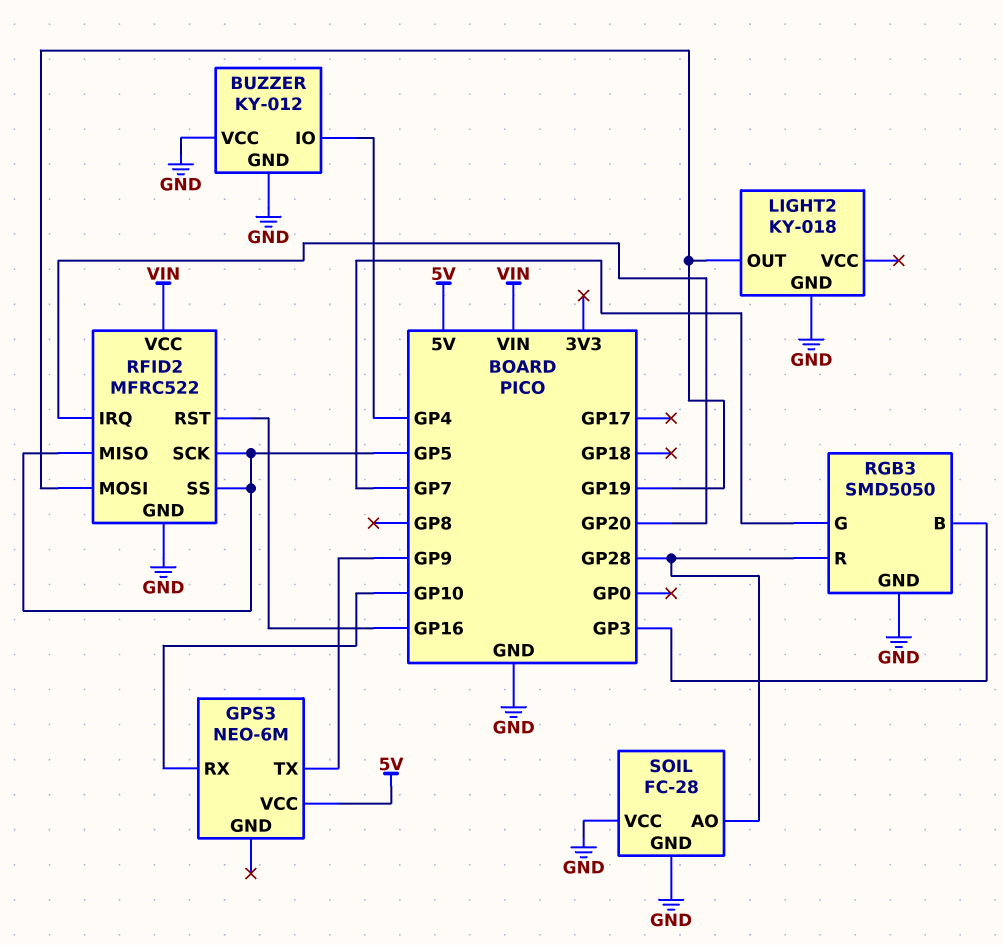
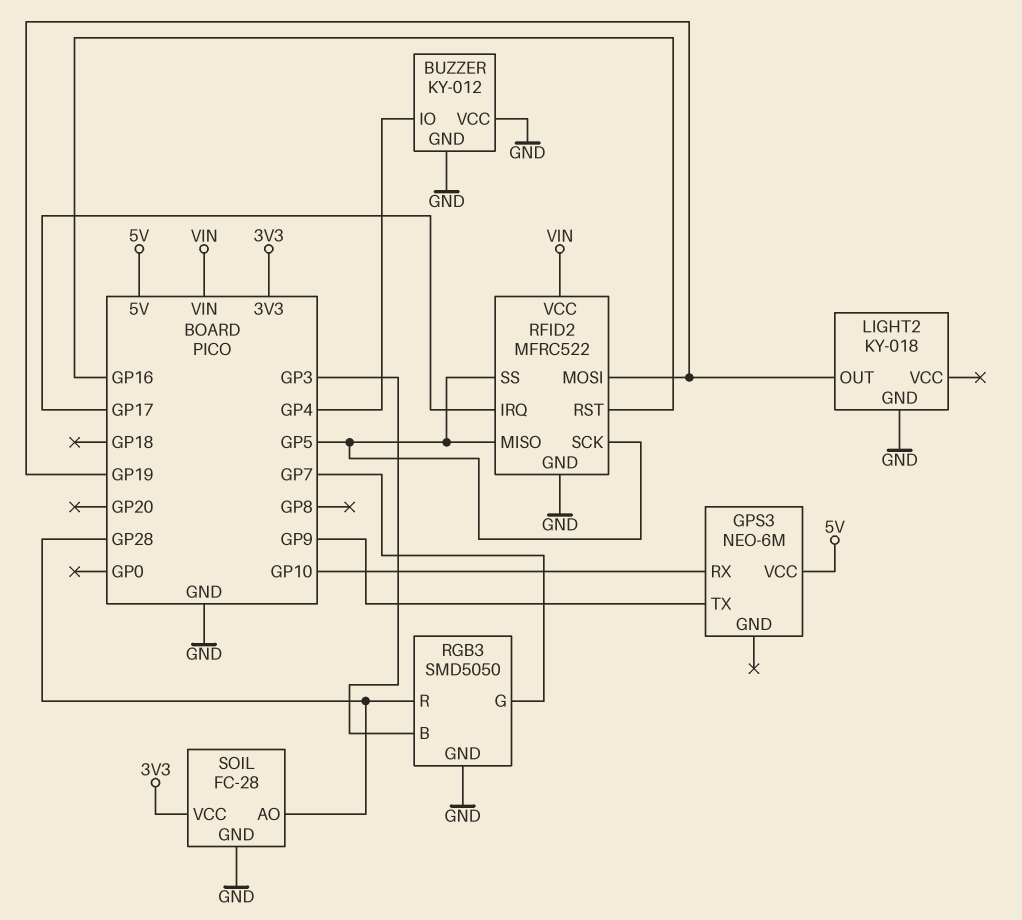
RFID2 pin IRQ: GP20 -> GP17
SOIL pin VCC: GND -> 3V3

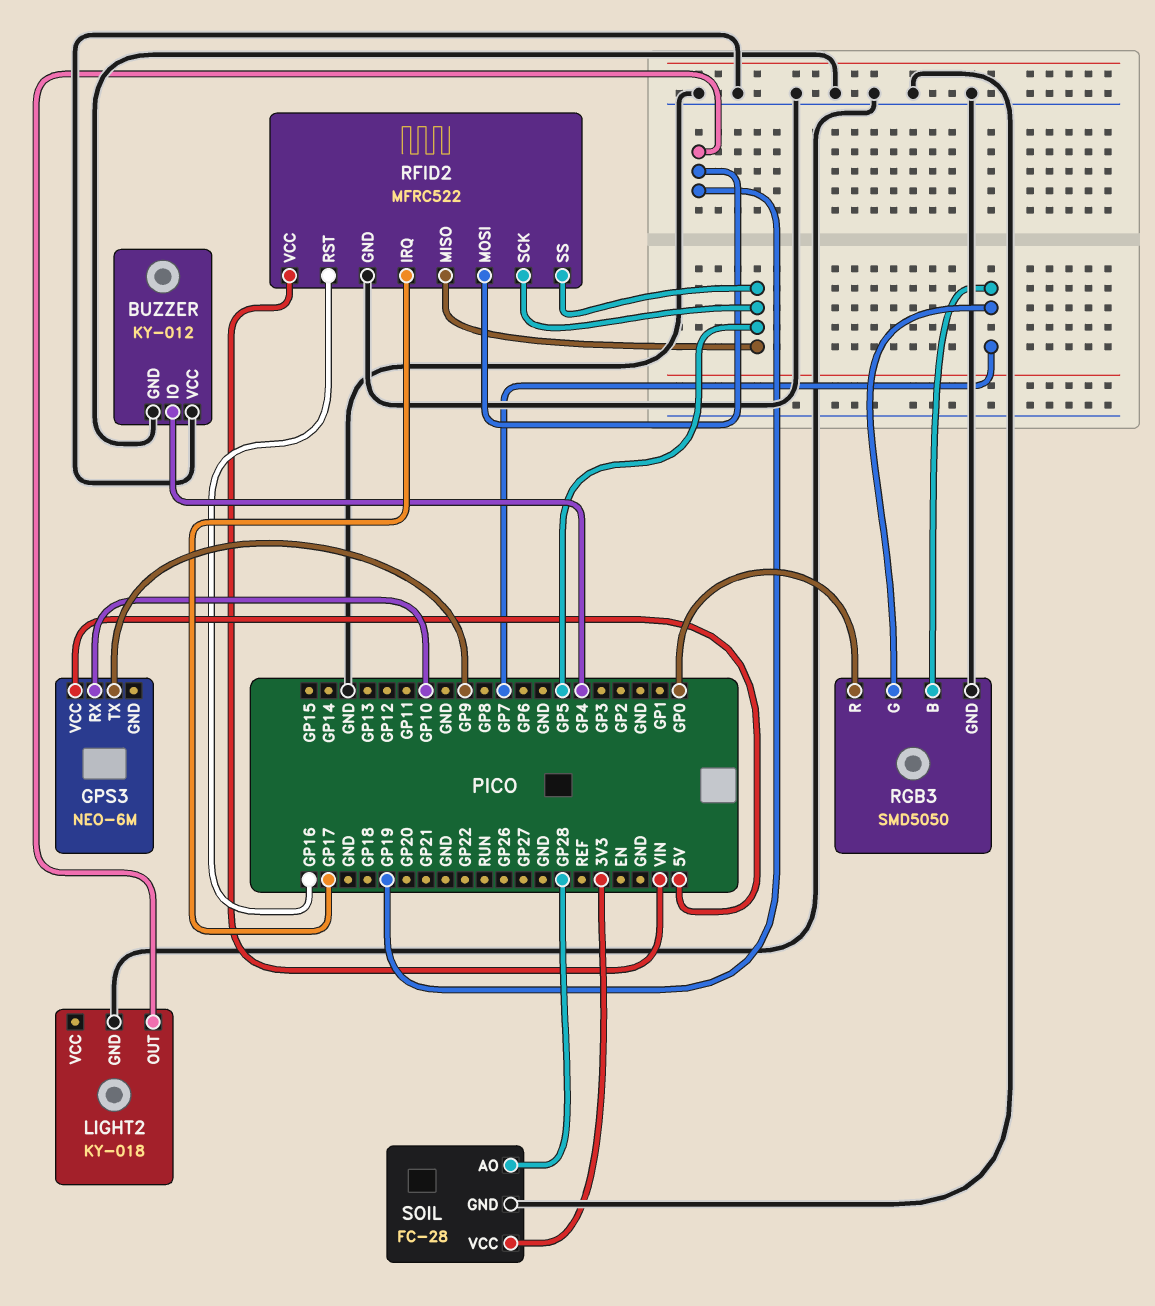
RGB3 pin B: GP3 -> GP7
RGB3 pin R: GP28 -> GP0

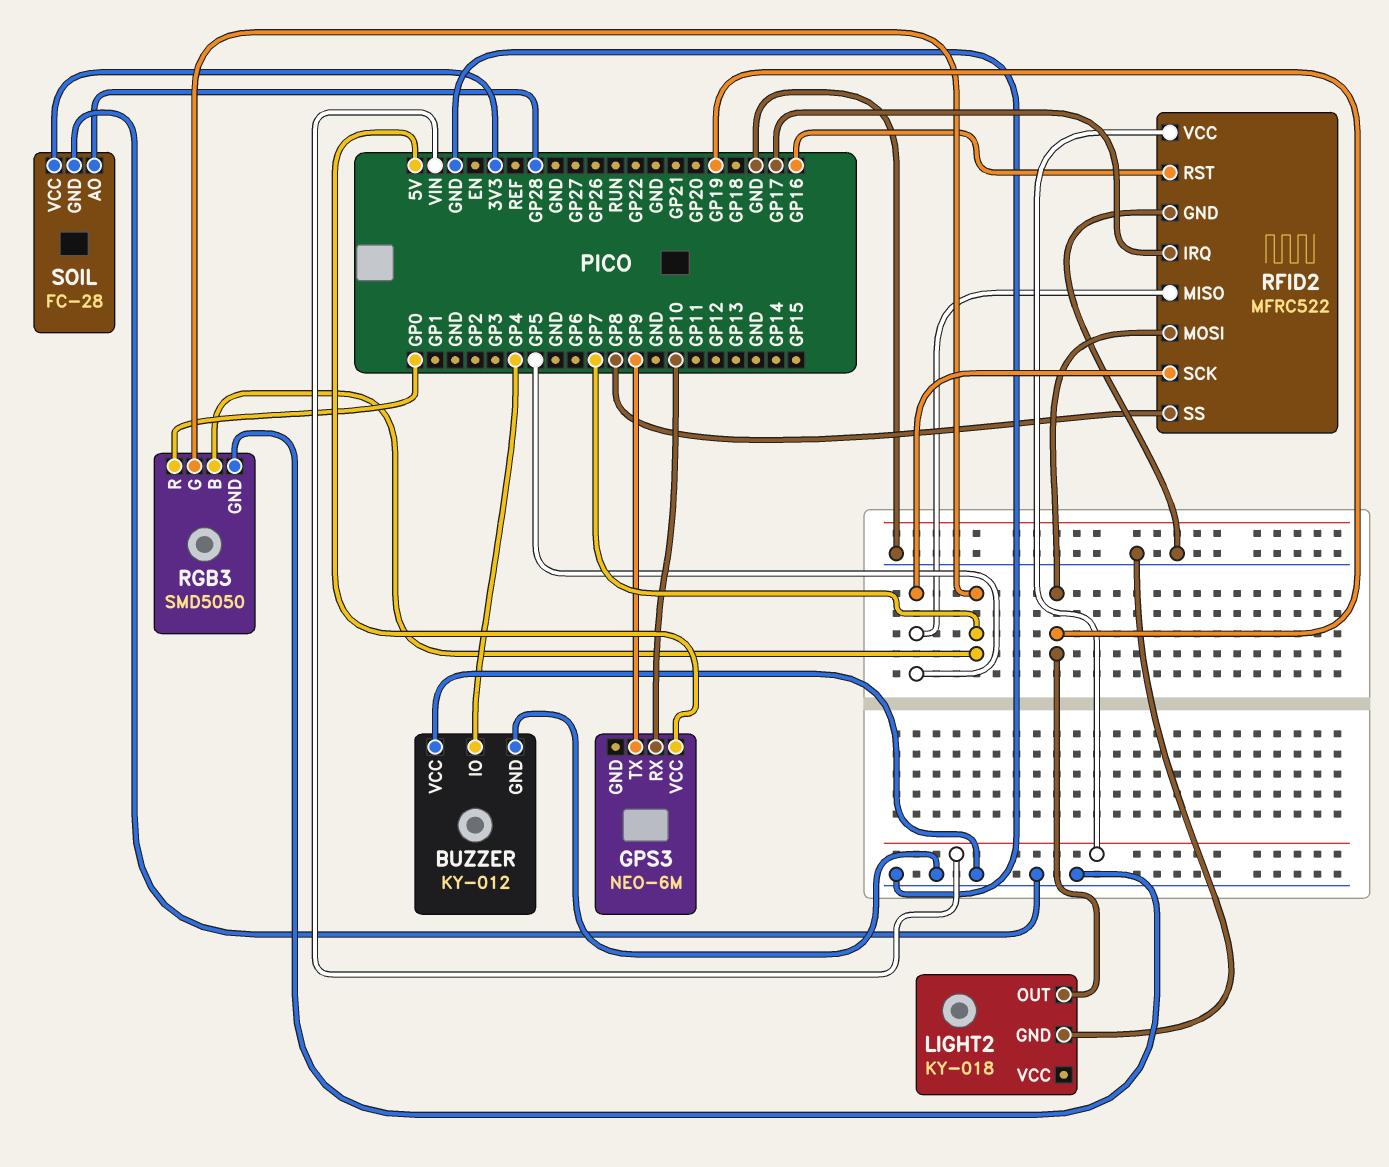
RFID2 pin SS: GP5 -> GP8

